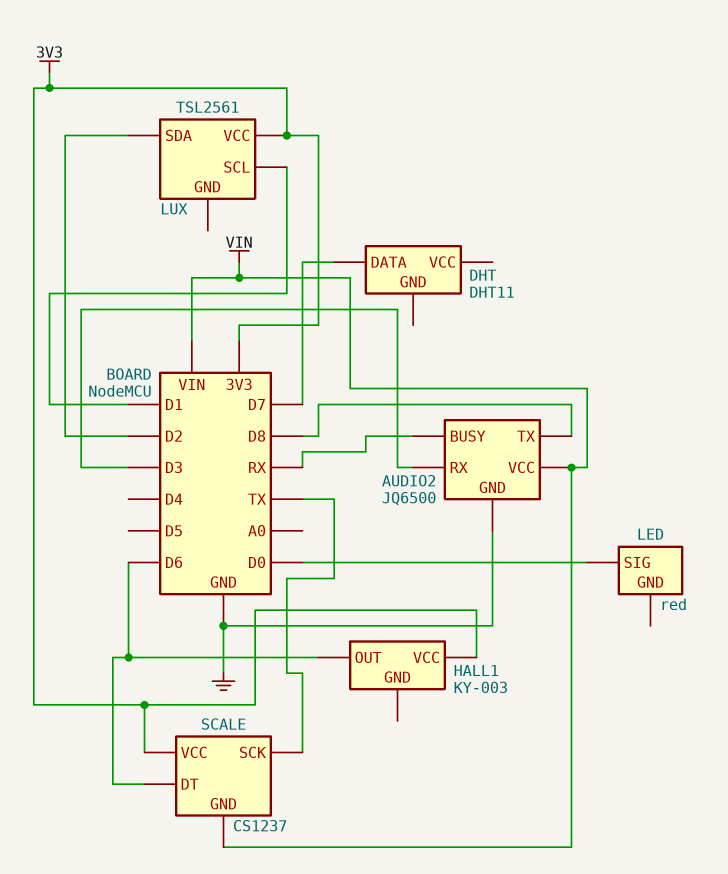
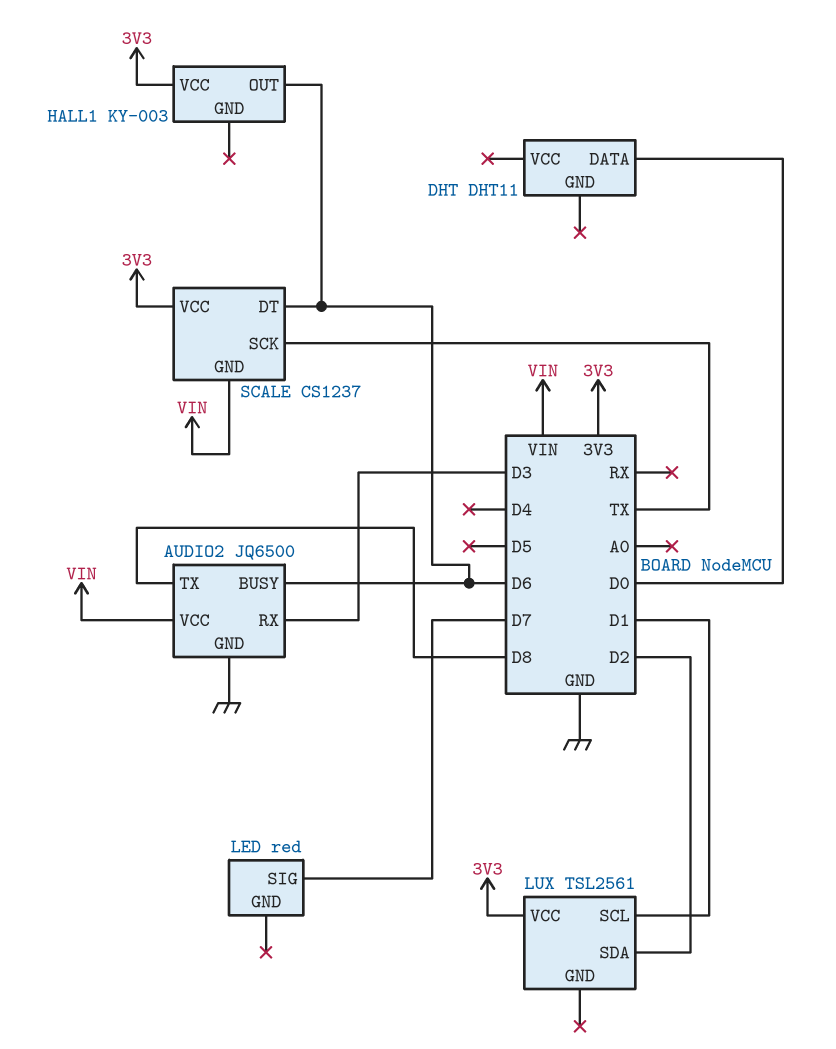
AUDIO2 pin BUSY: RX -> D6
DHT pin DATA: D7 -> D0
LED pin SIG: D0 -> D7

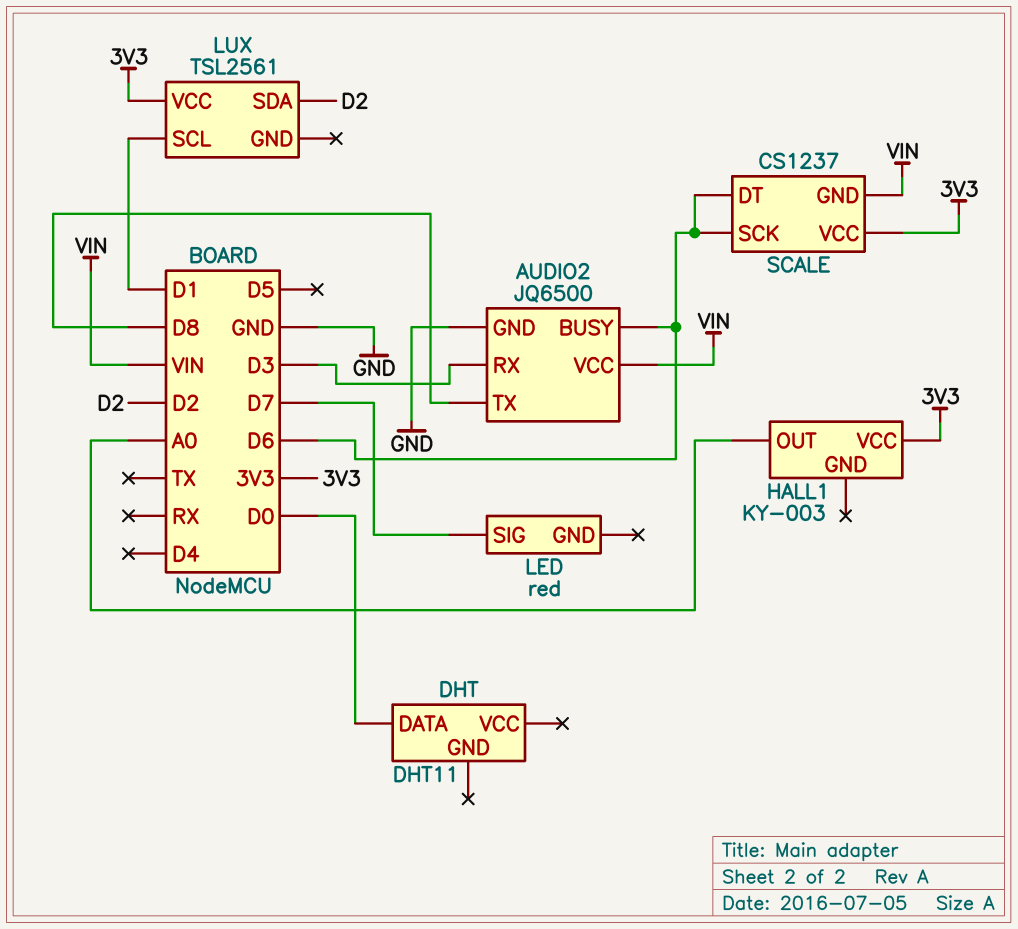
HALL1 pin OUT: D6 -> A0
SCALE pin SCK: TX -> D6

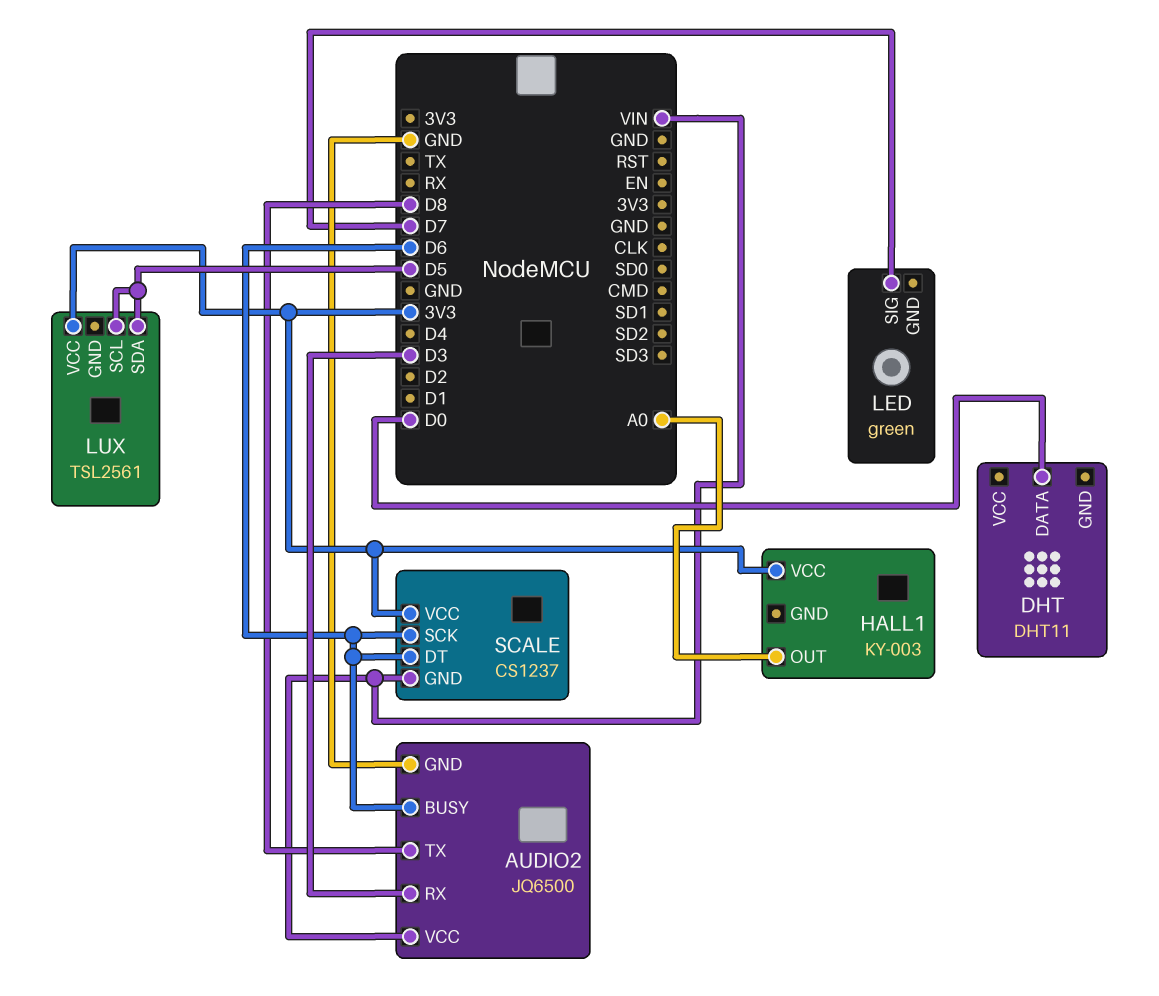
LED: red -> green
LUX pin SCL: D1 -> D5
LUX pin SDA: D2 -> D5

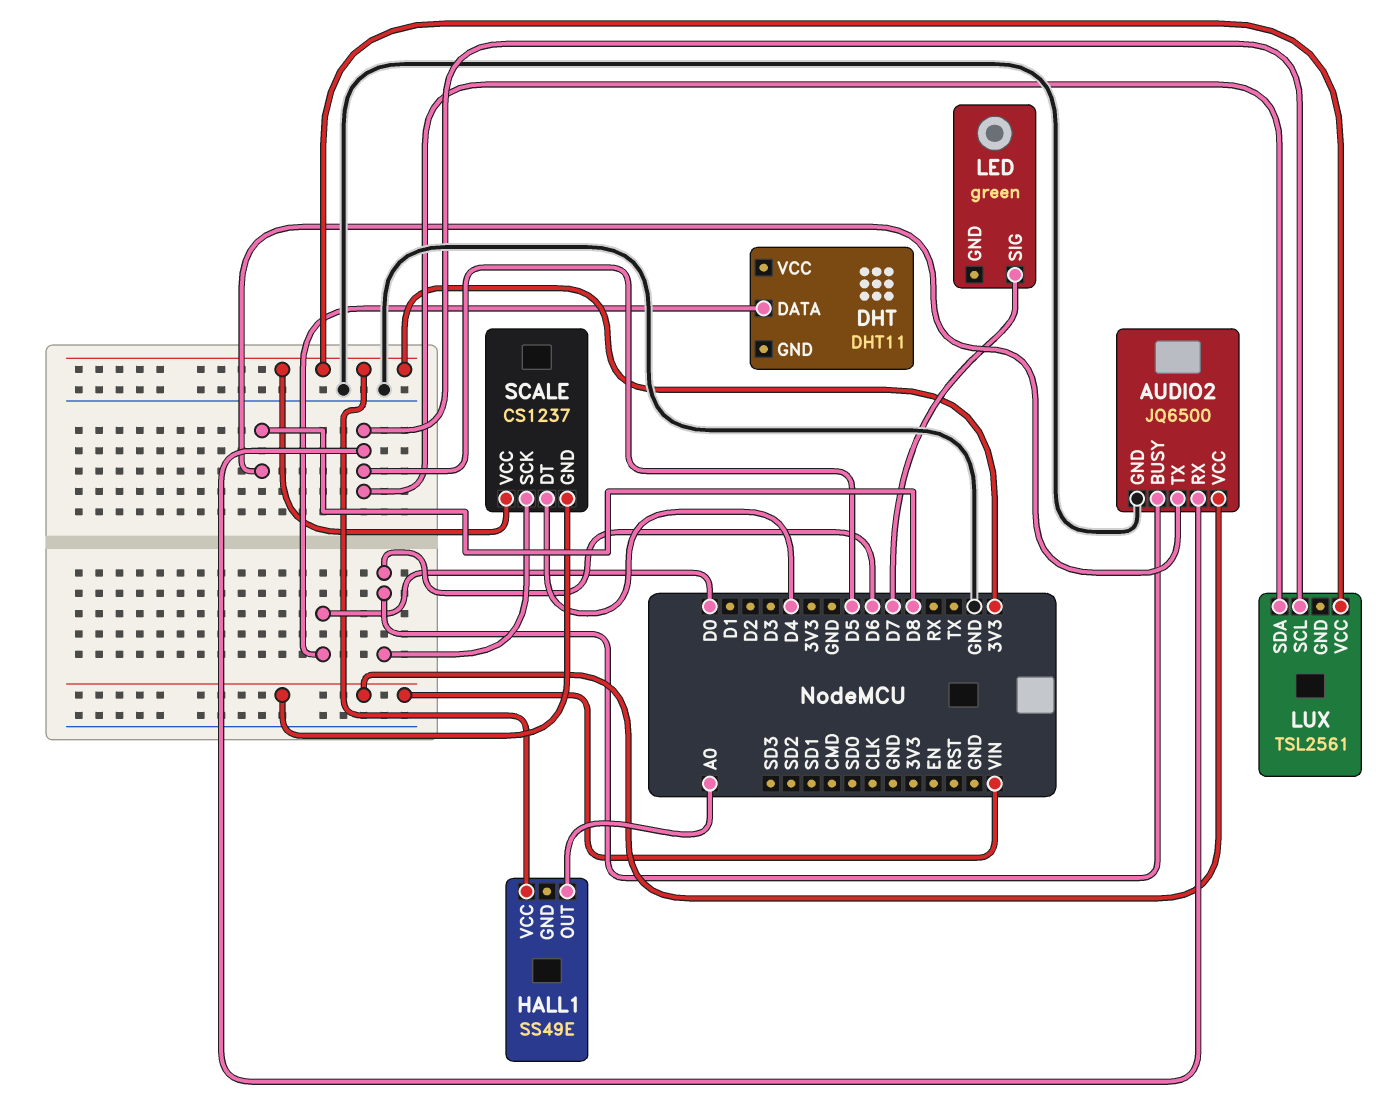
AUDIO2 pin RX: D3 -> D5
HALL1: KY-003 -> SS49E
SCALE pin DT: D6 -> D4

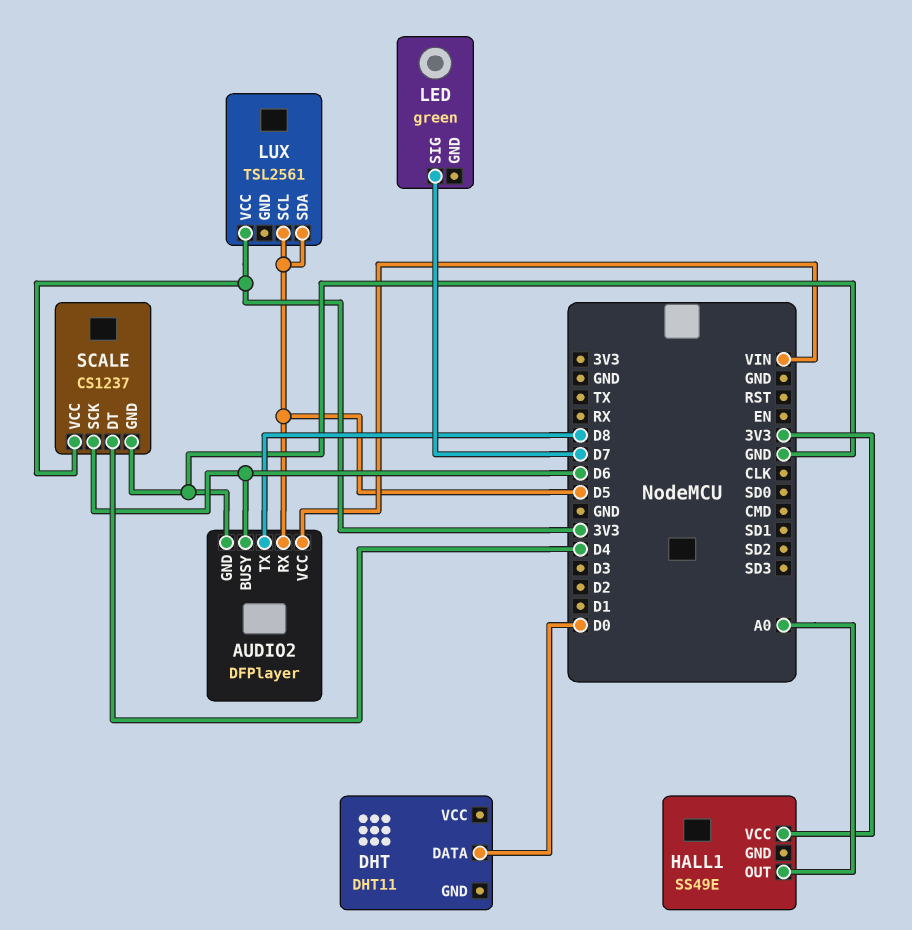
AUDIO2: JQ6500 -> DFPlayer
SCALE pin GND: VIN -> GND

